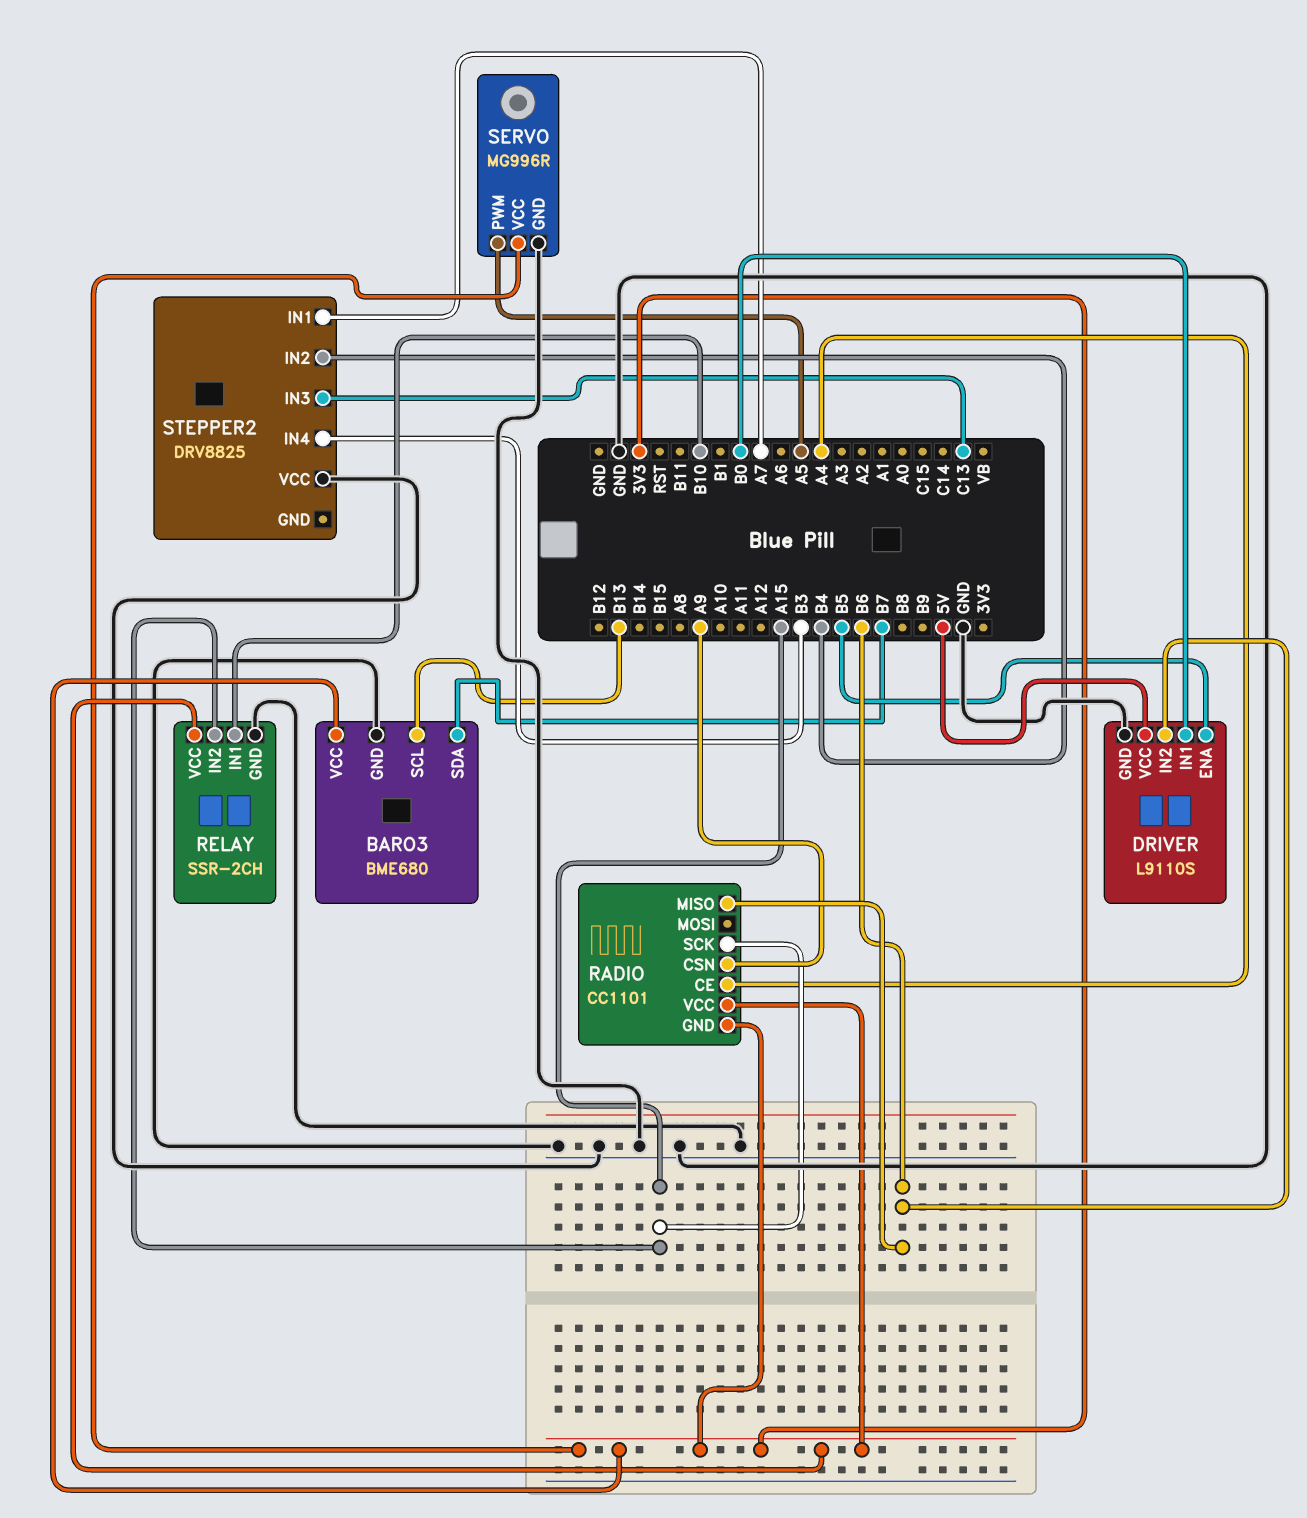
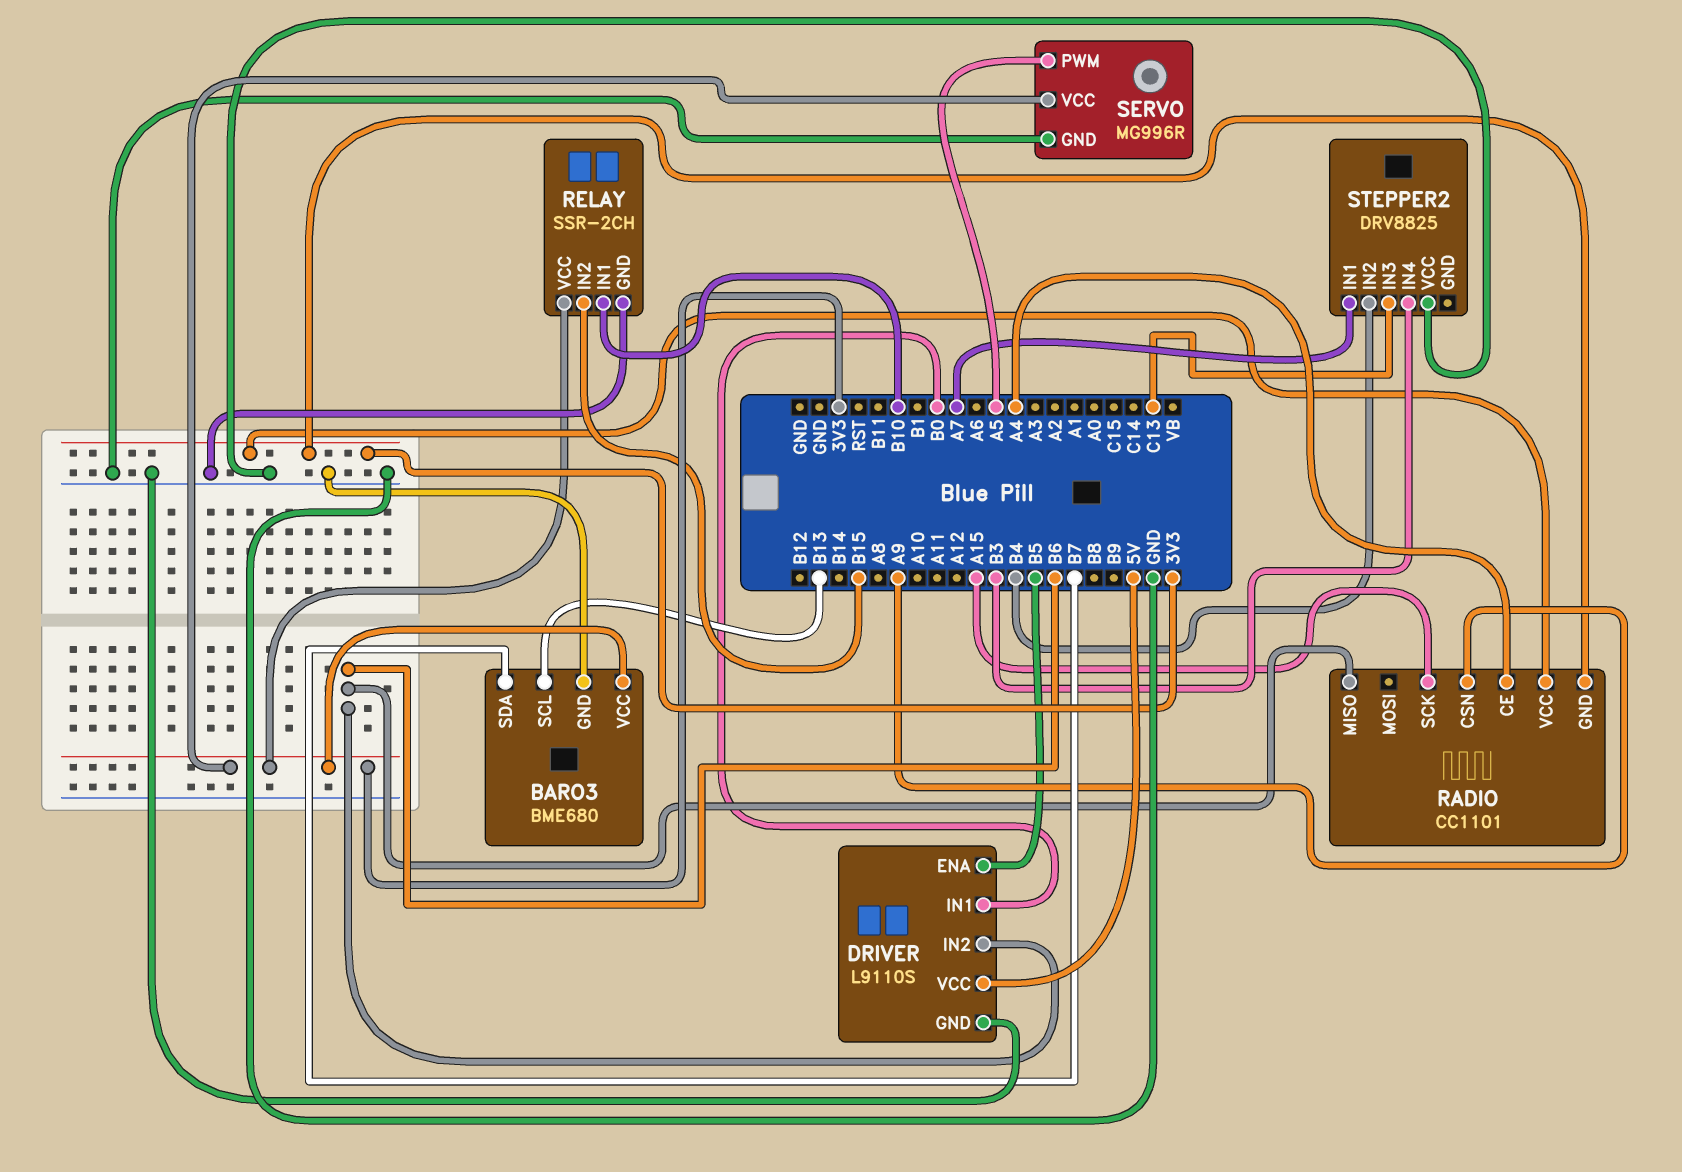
RELAY pin IN2: A15 -> B15

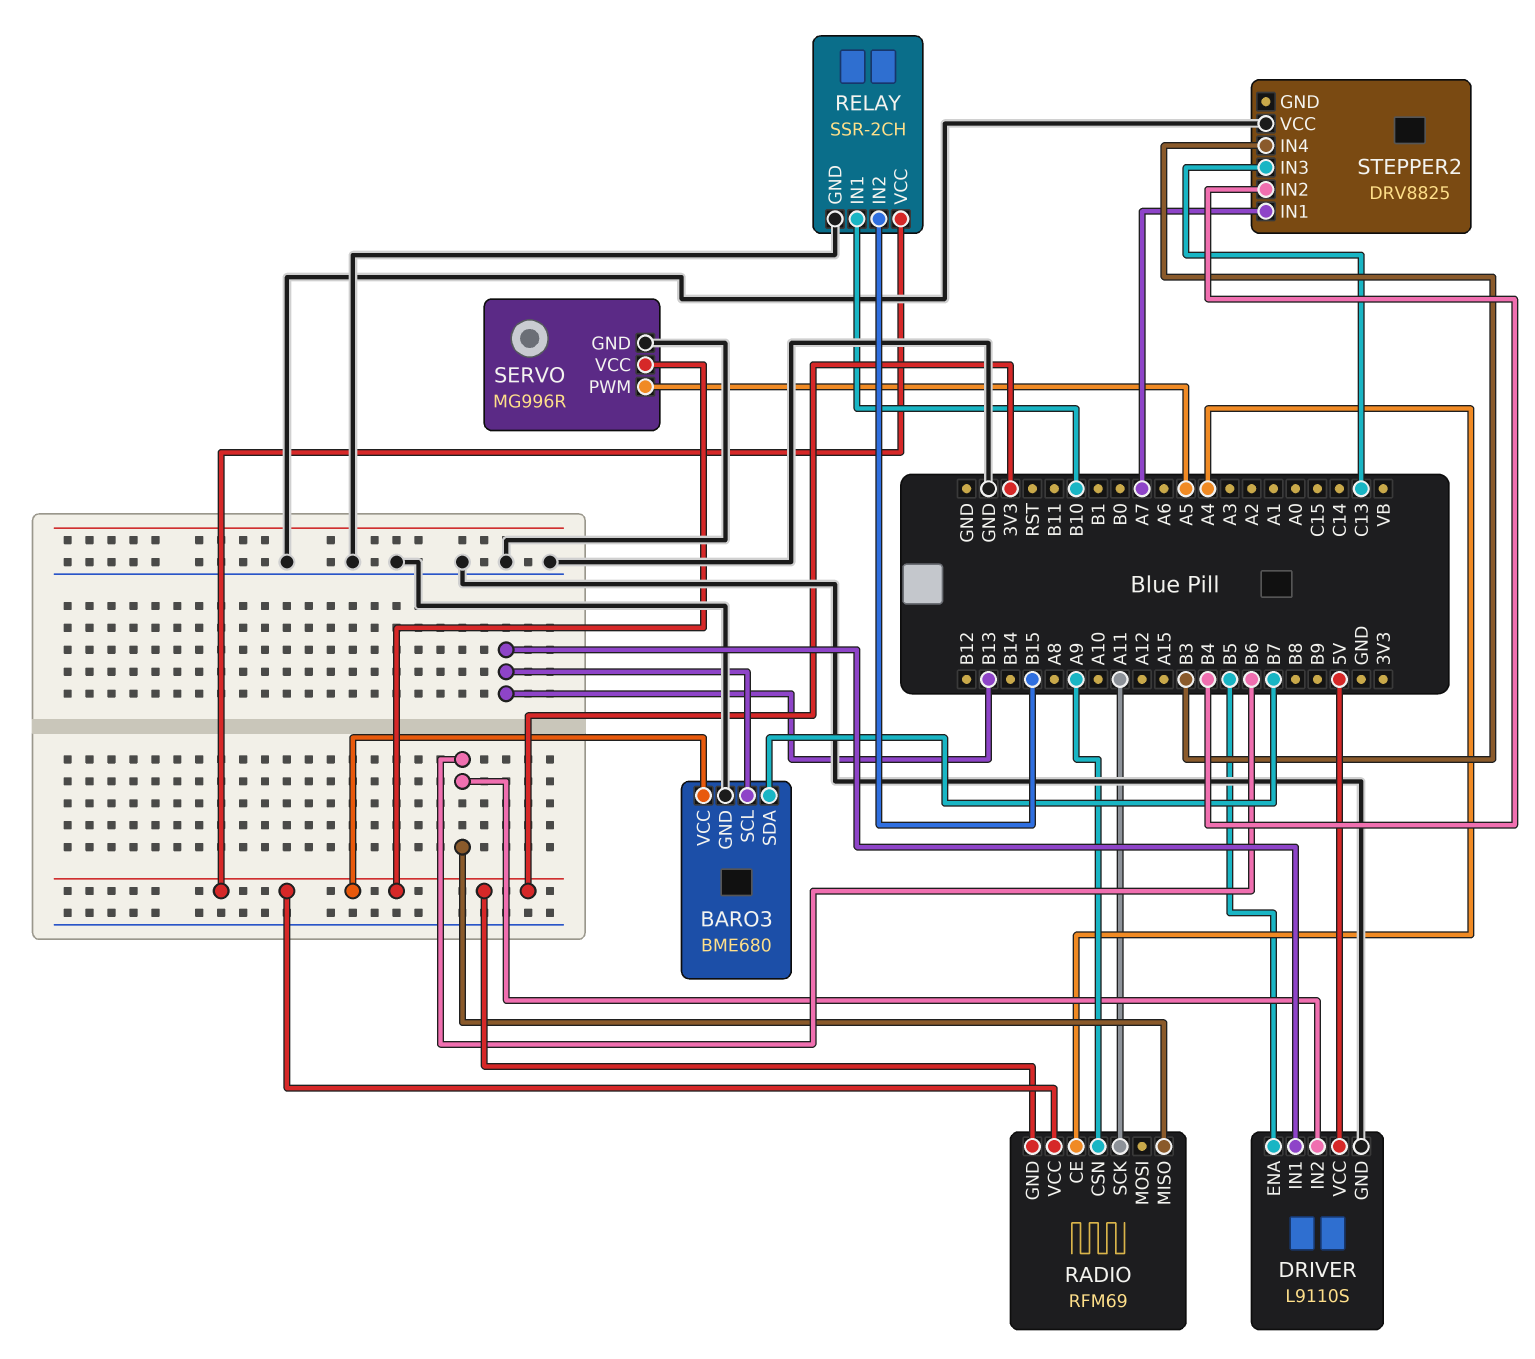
DRIVER pin IN1: B0 -> B13
RADIO: CC1101 -> RFM69
RADIO pin SCK: A15 -> A11

